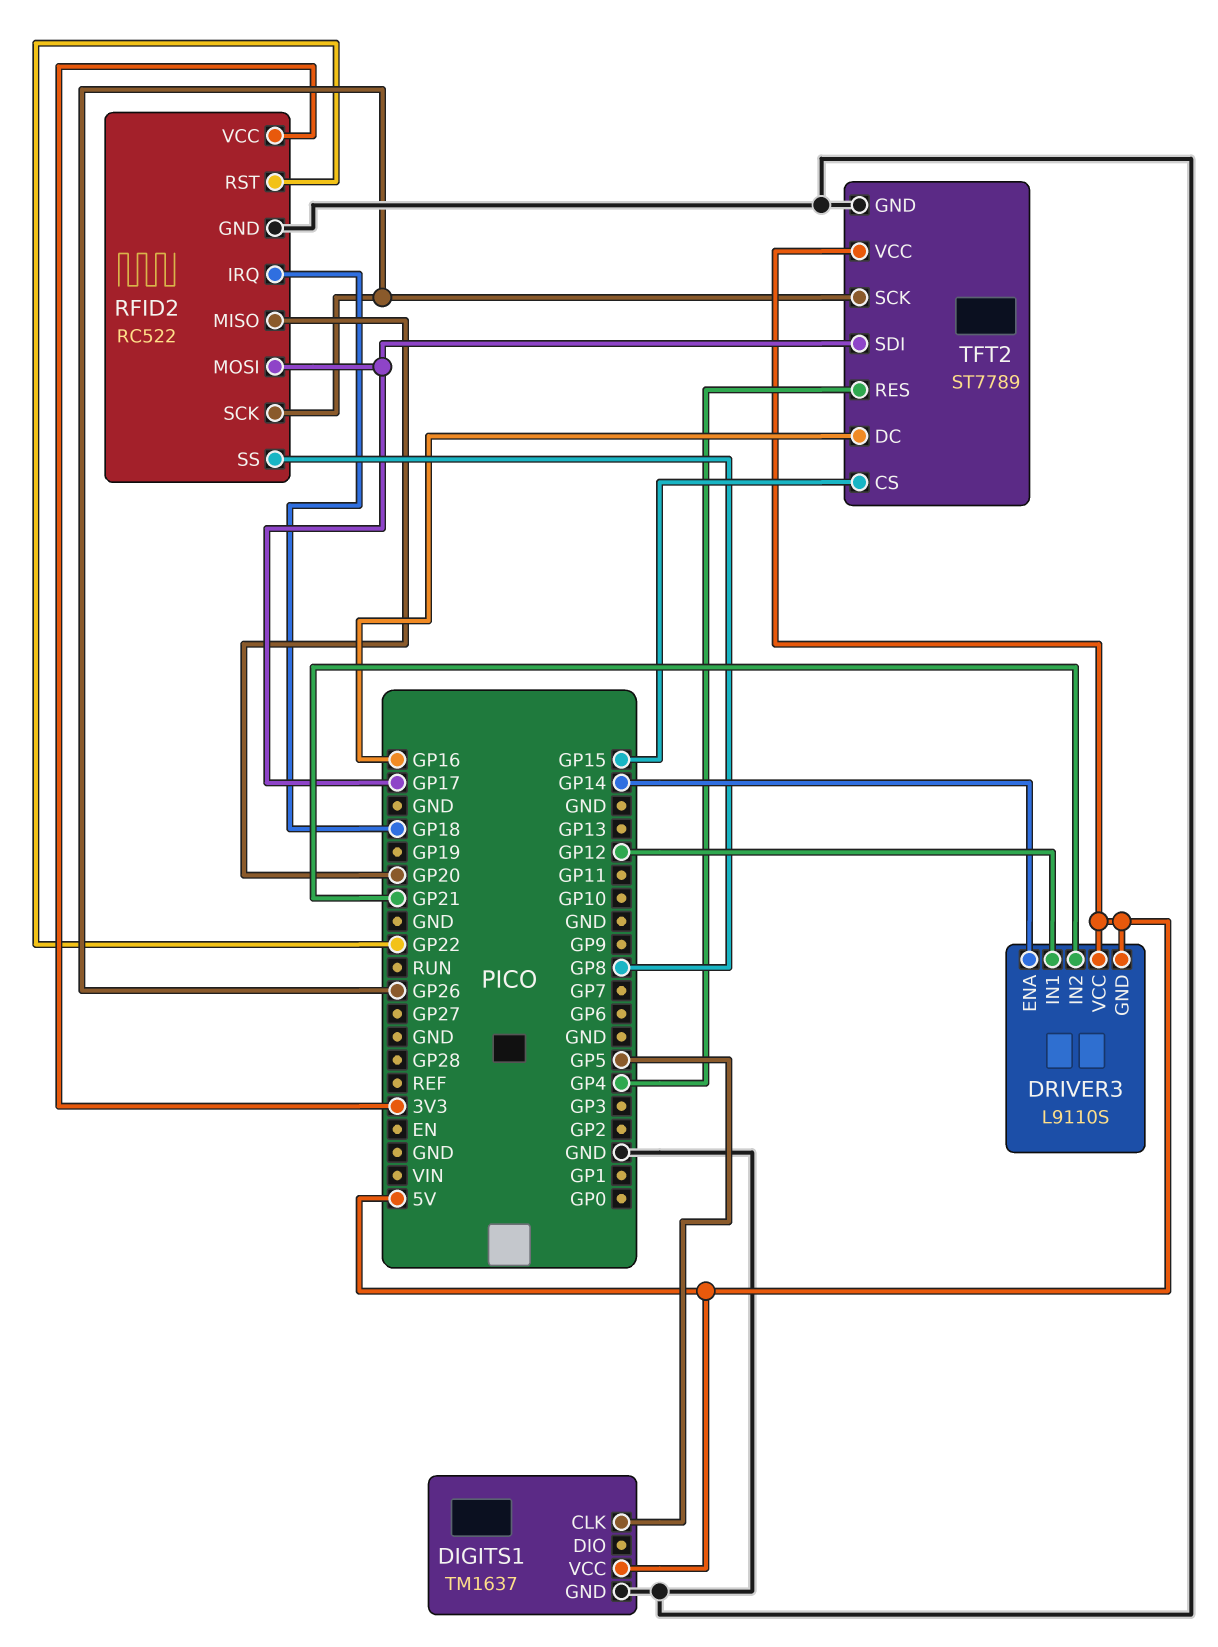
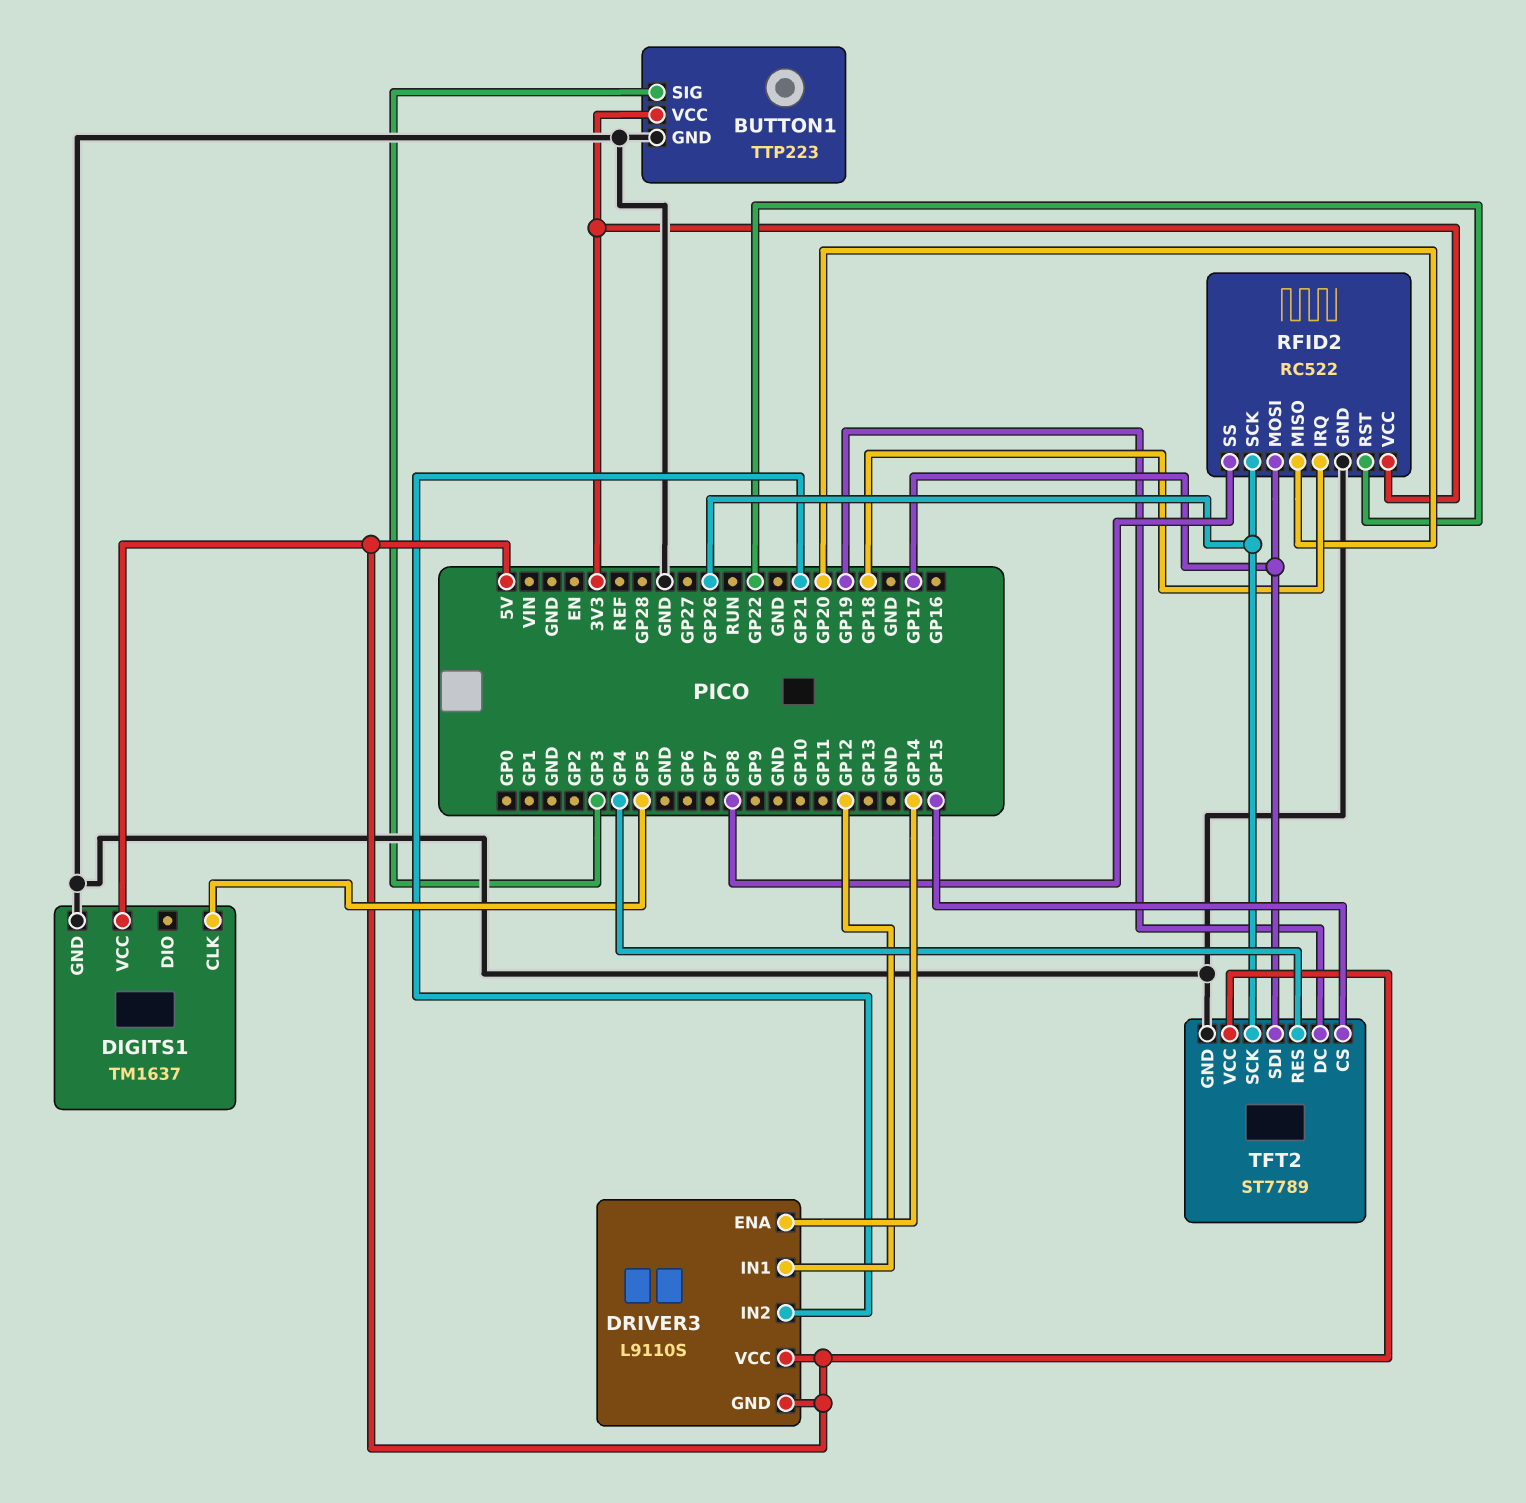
BUTTON1: none -> TTP223
BUTTON1 pin GND: none -> GND
BUTTON1 pin SIG: none -> GP3
BUTTON1 pin VCC: none -> 3V3
TFT2 pin DC: GP16 -> GP19

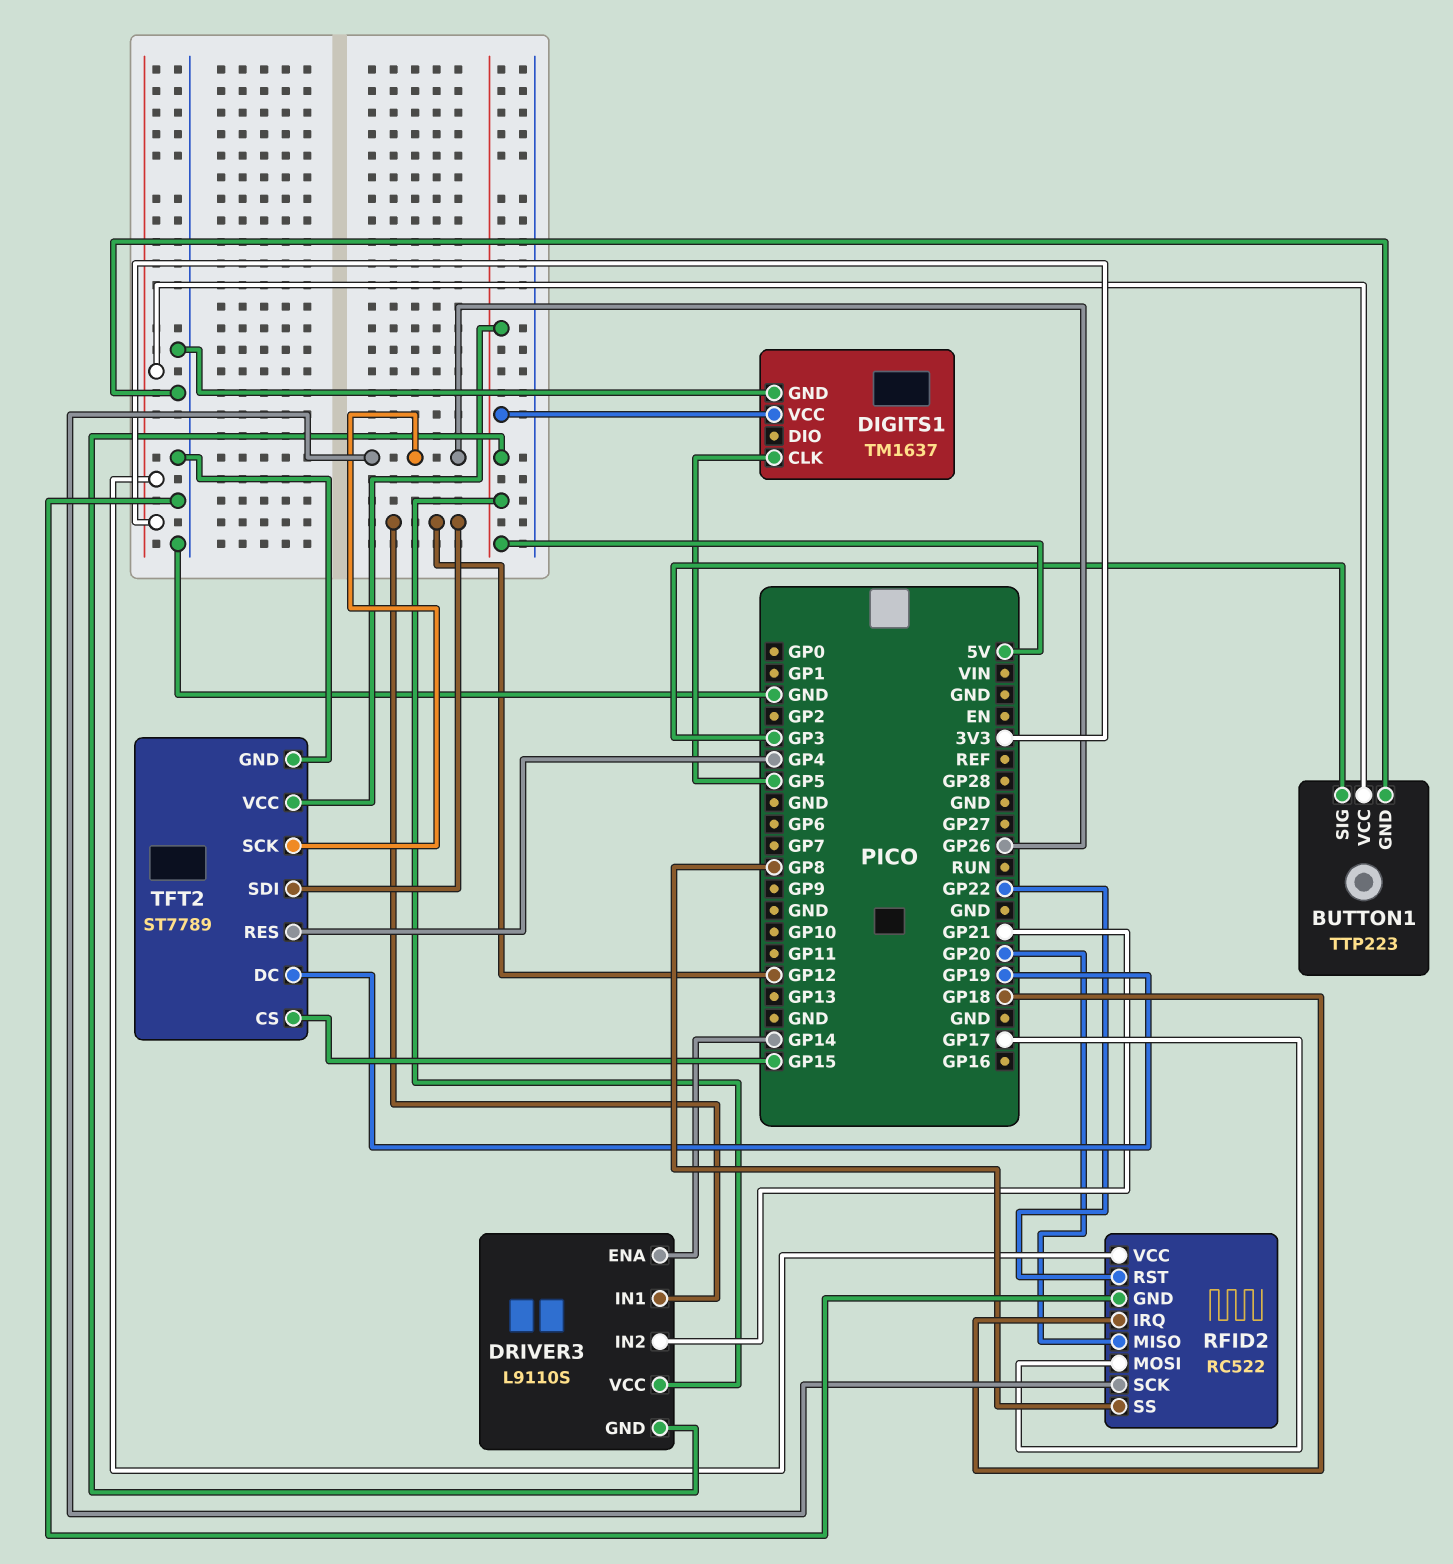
TFT2 pin SDI: GP17 -> GP12

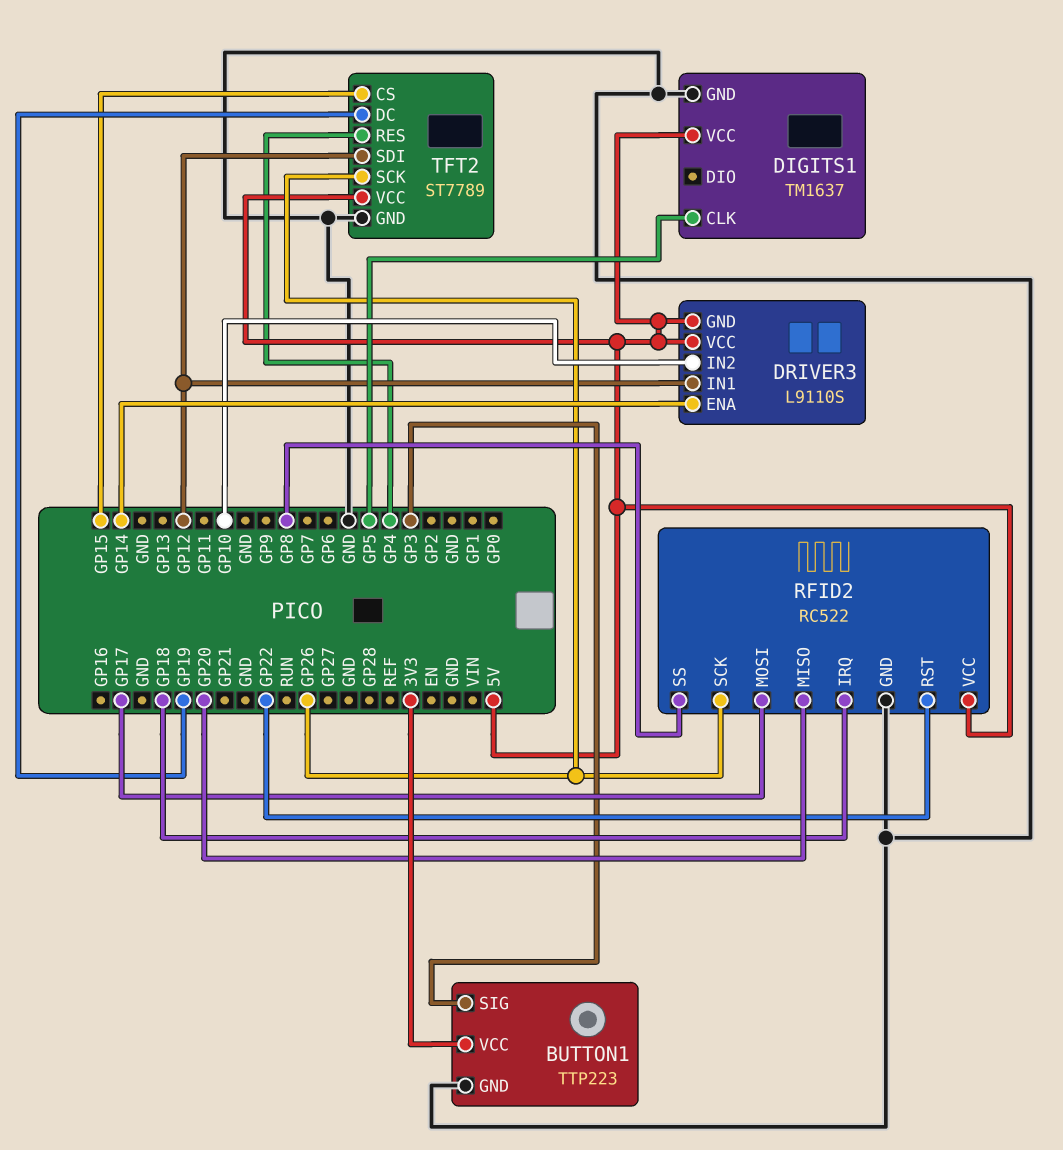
DRIVER3 pin IN2: GP21 -> GP10
RFID2 pin VCC: 3V3 -> 5V

